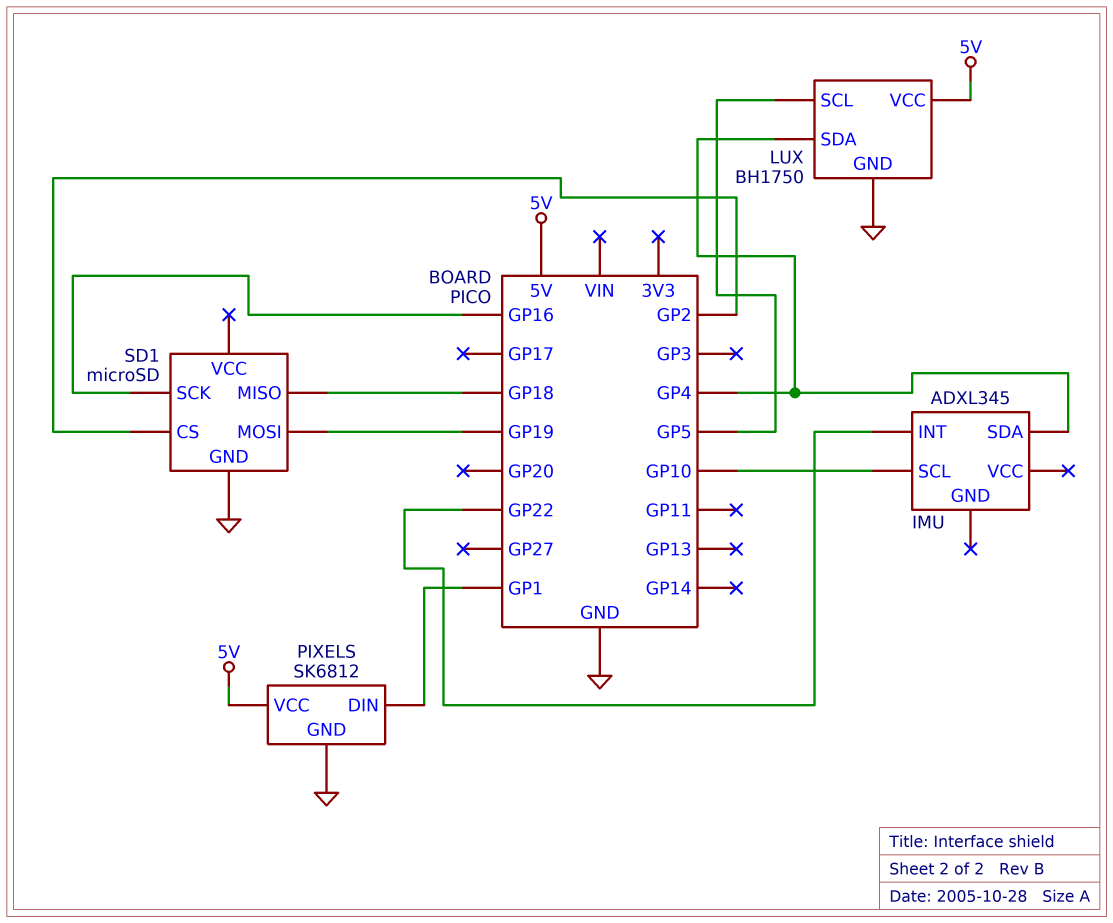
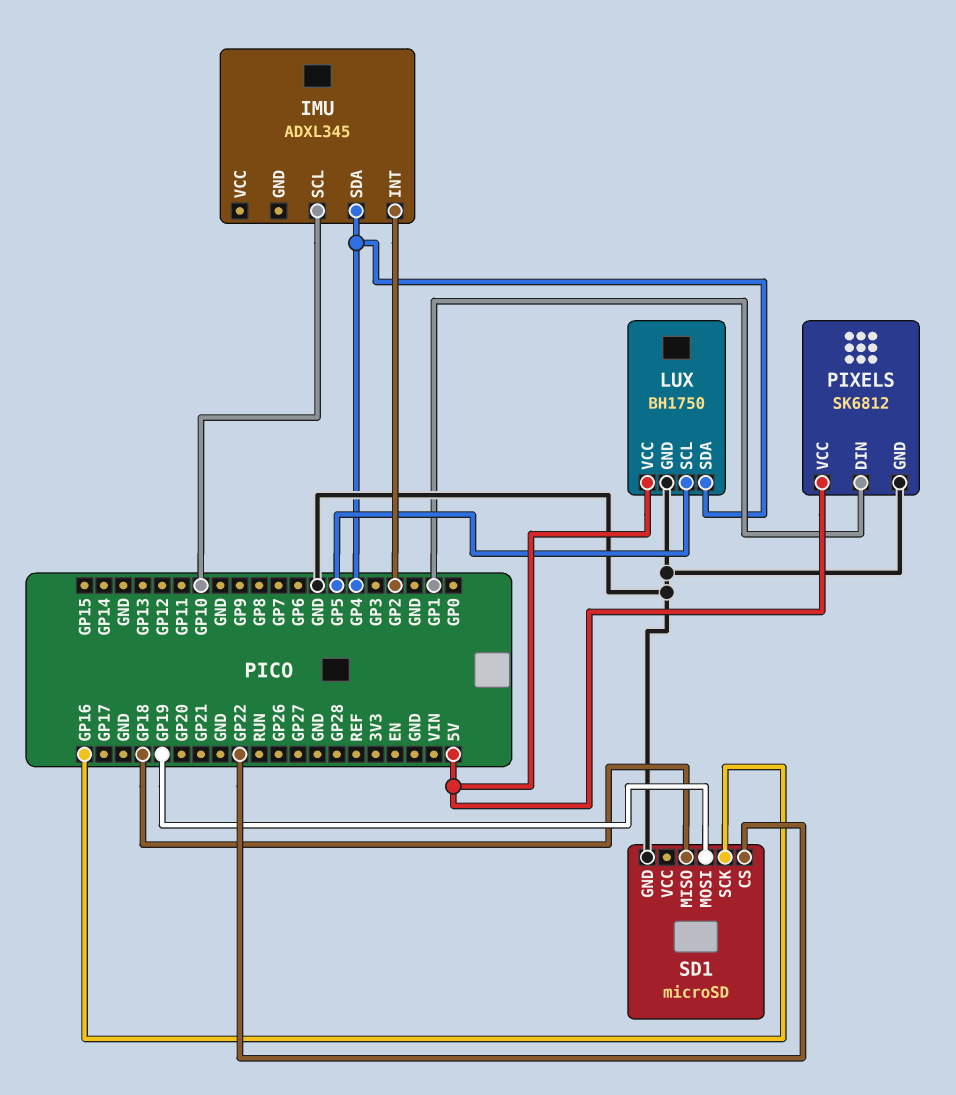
IMU pin INT: GP22 -> GP2
SD1 pin CS: GP2 -> GP22

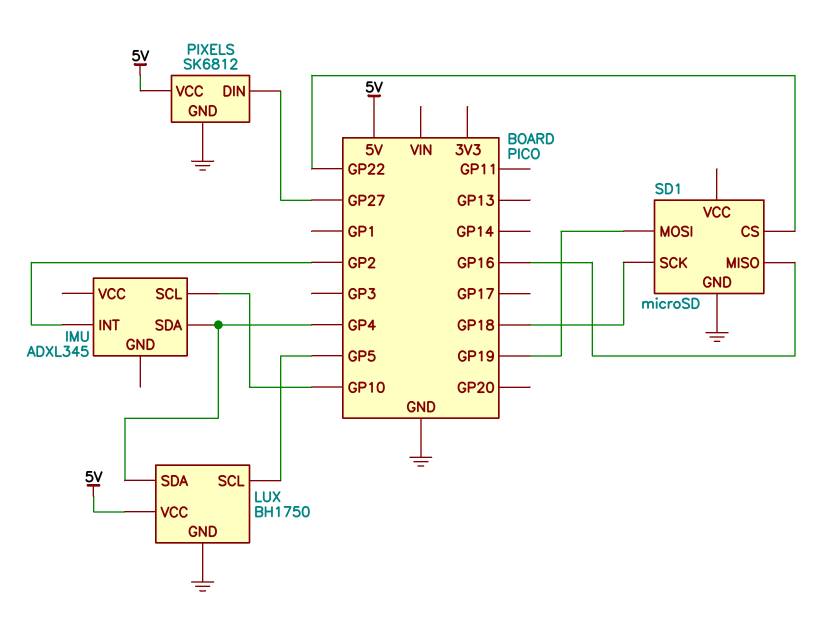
PIXELS pin DIN: GP1 -> GP27
SD1 pin MISO: GP18 -> GP16
SD1 pin SCK: GP16 -> GP18

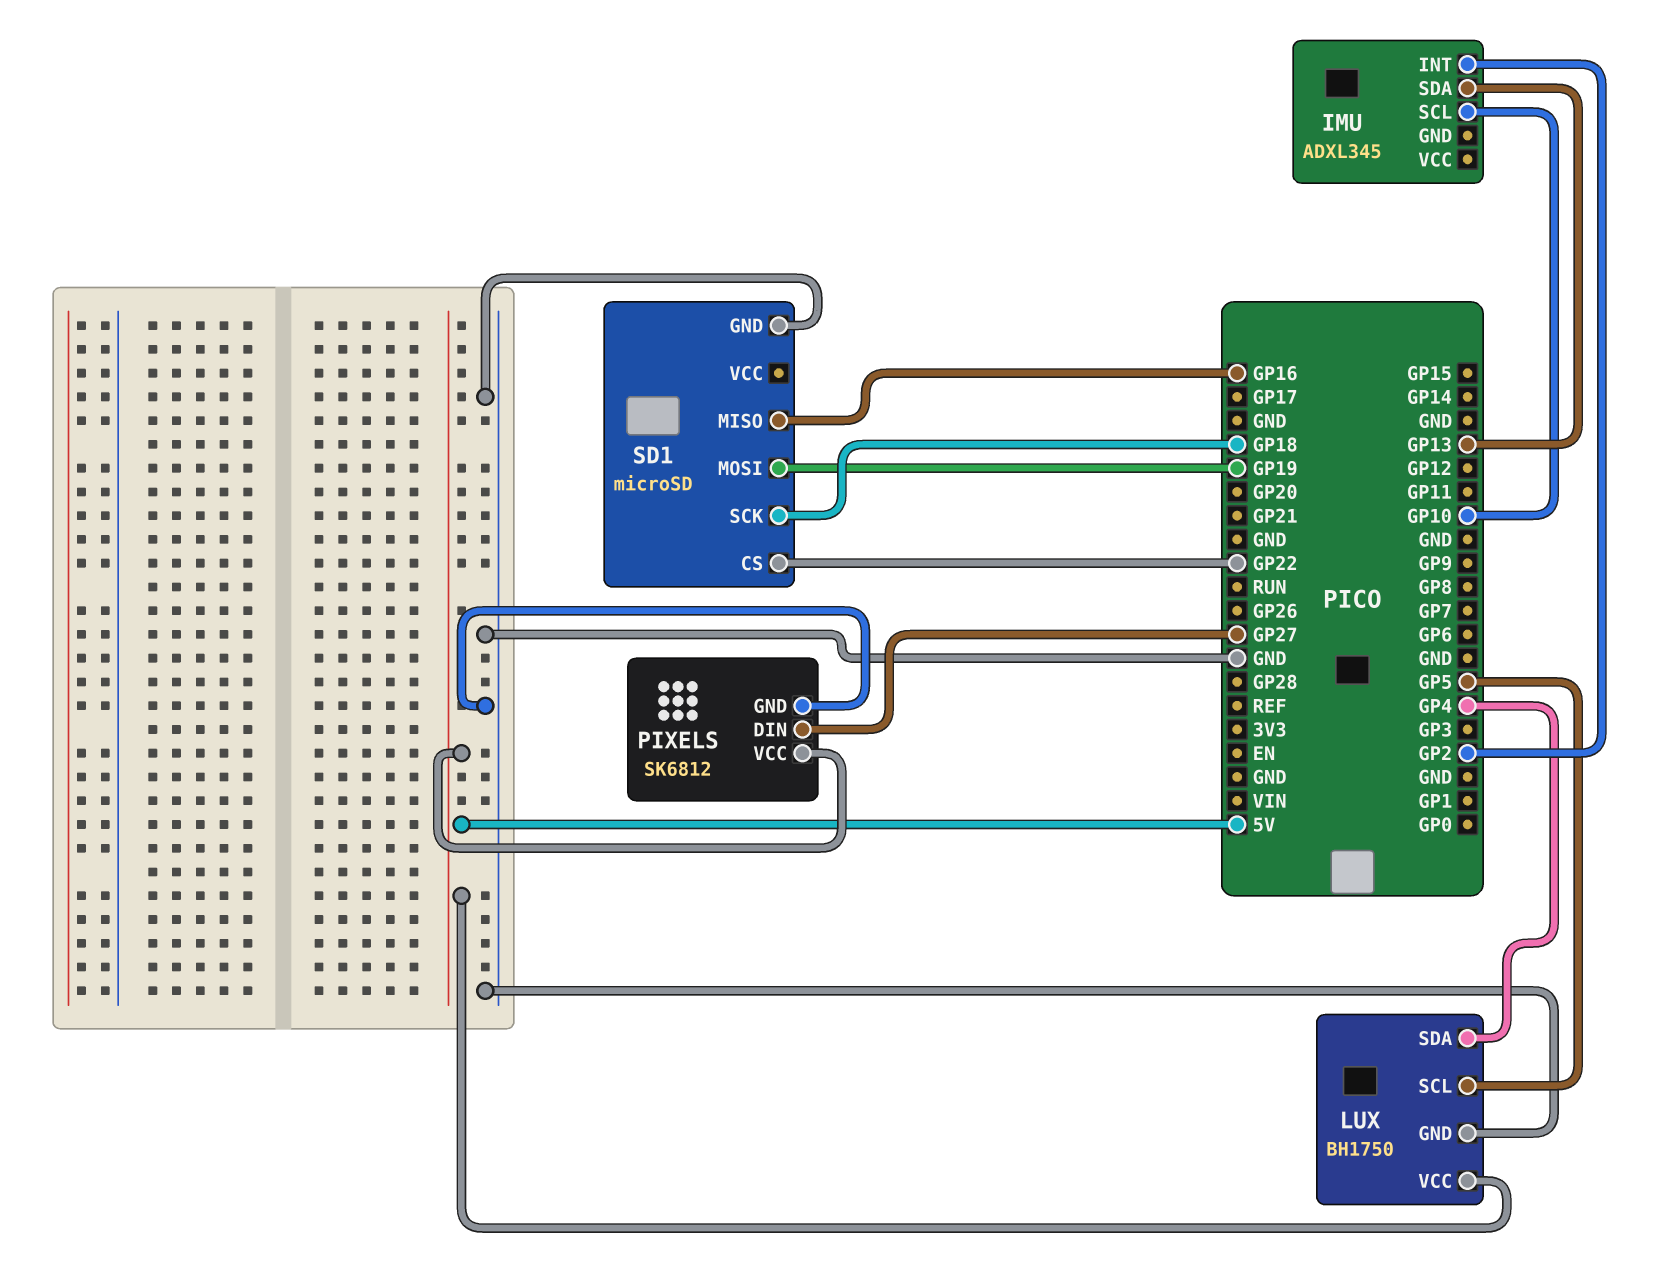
IMU pin SDA: GP4 -> GP13

